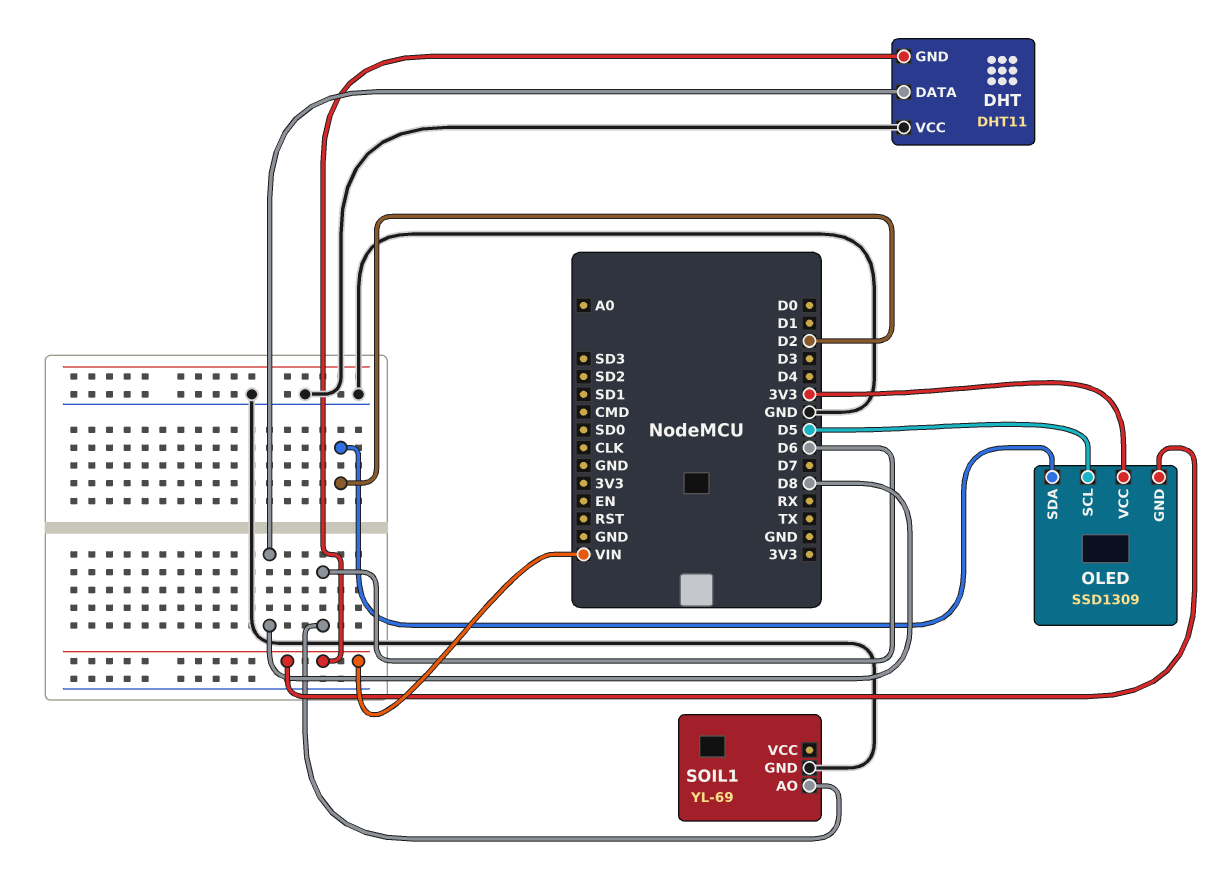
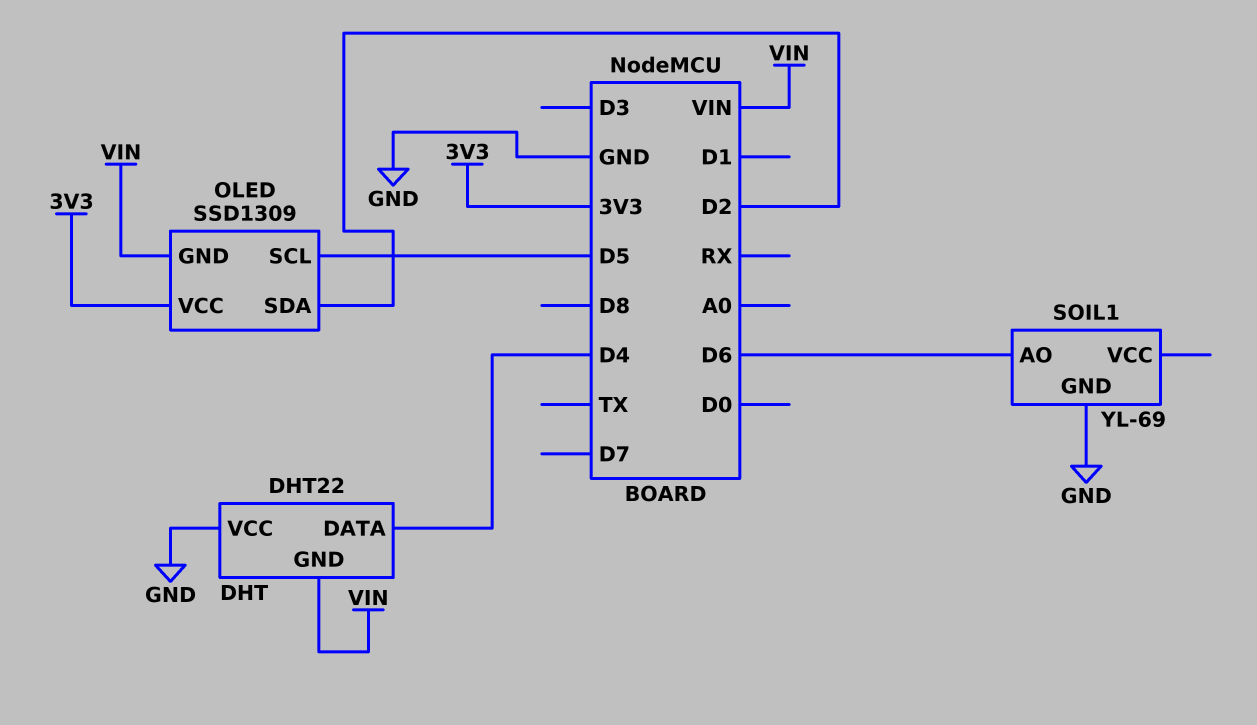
DHT: DHT11 -> DHT22
DHT pin DATA: D8 -> D4

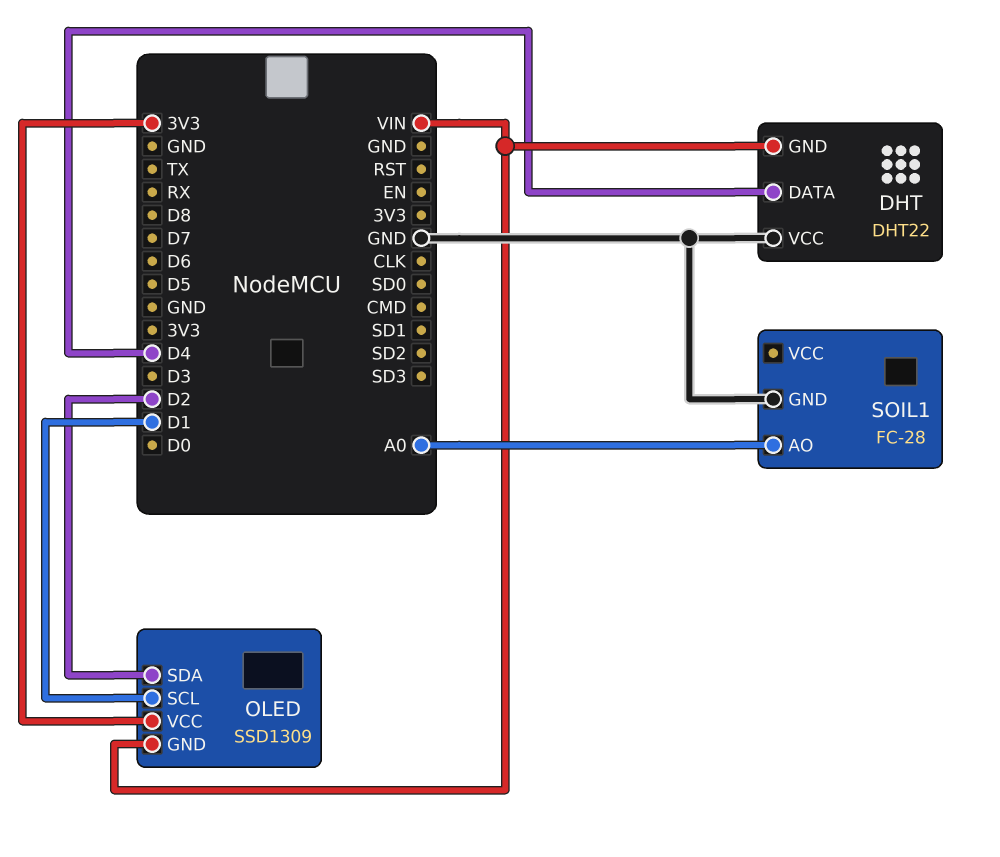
OLED pin SCL: D5 -> D1
SOIL1: YL-69 -> FC-28
SOIL1 pin AO: D6 -> A0

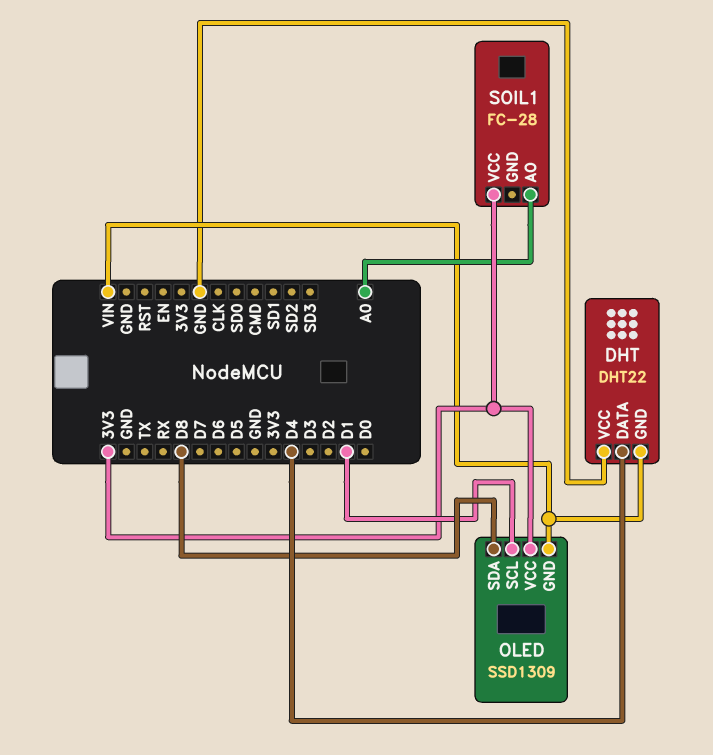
OLED pin SDA: D2 -> D8
SOIL1 pin GND: GND -> none
SOIL1 pin VCC: none -> 3V3

